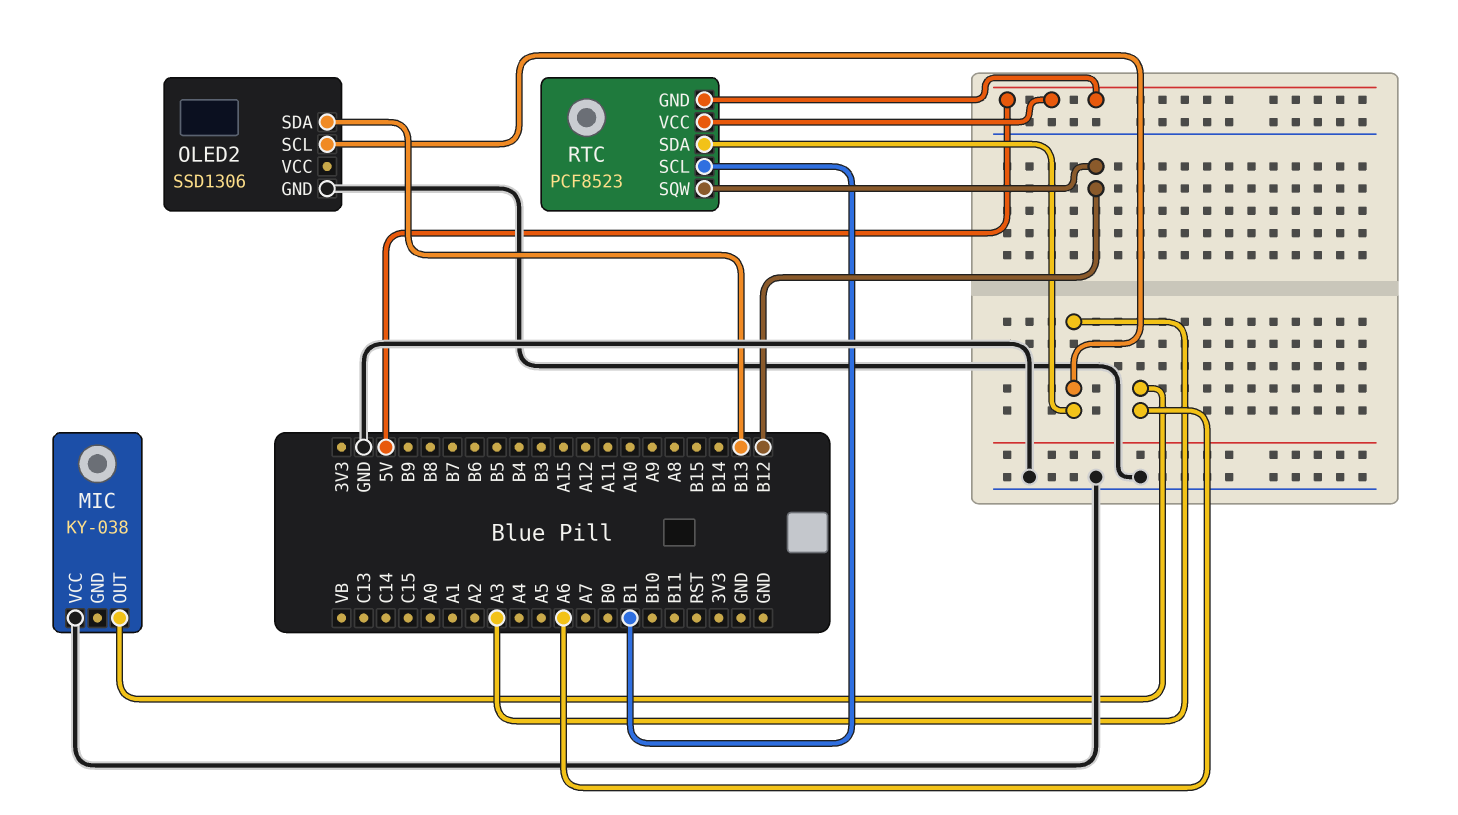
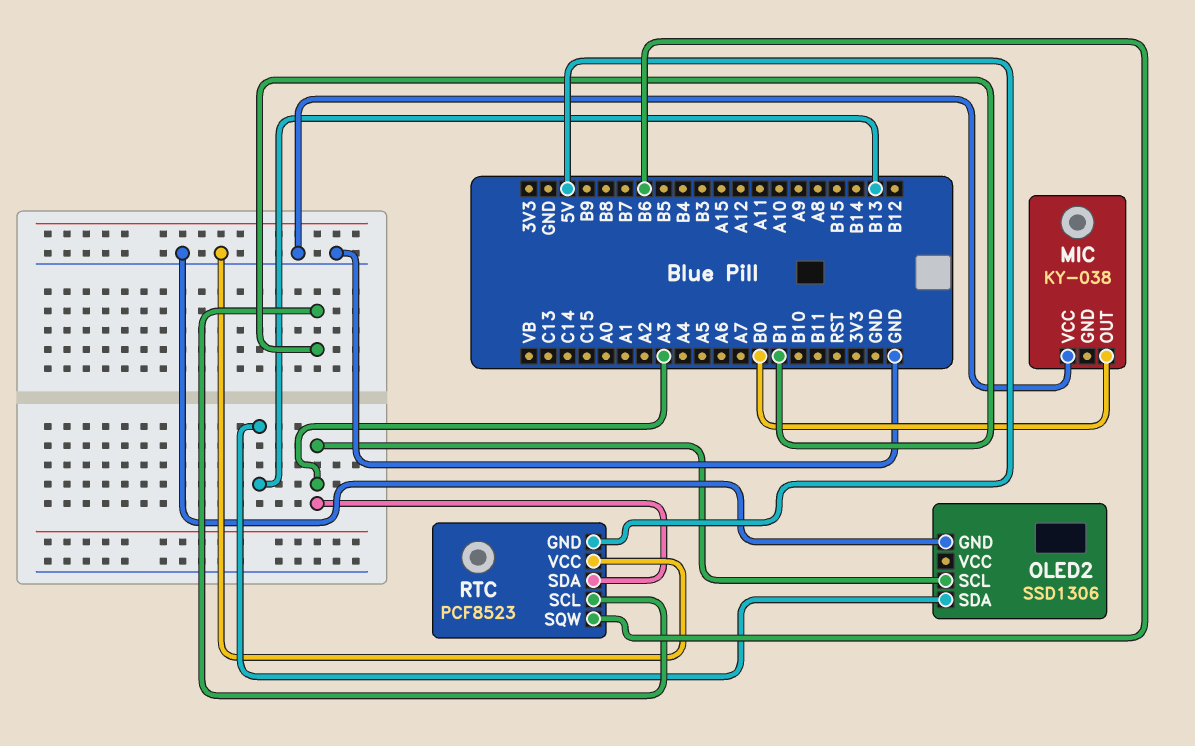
MIC pin OUT: A6 -> B0
RTC pin SQW: B12 -> B6
RTC pin VCC: 5V -> GND

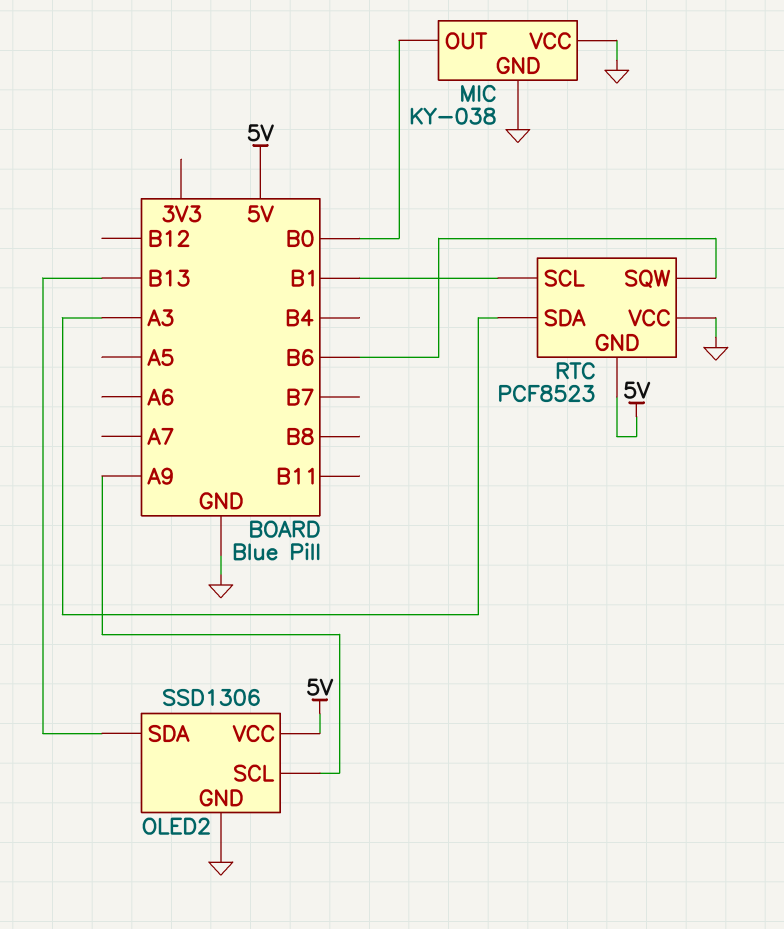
MIC pin GND: none -> GND
OLED2 pin SCL: A3 -> A9
OLED2 pin VCC: none -> 5V

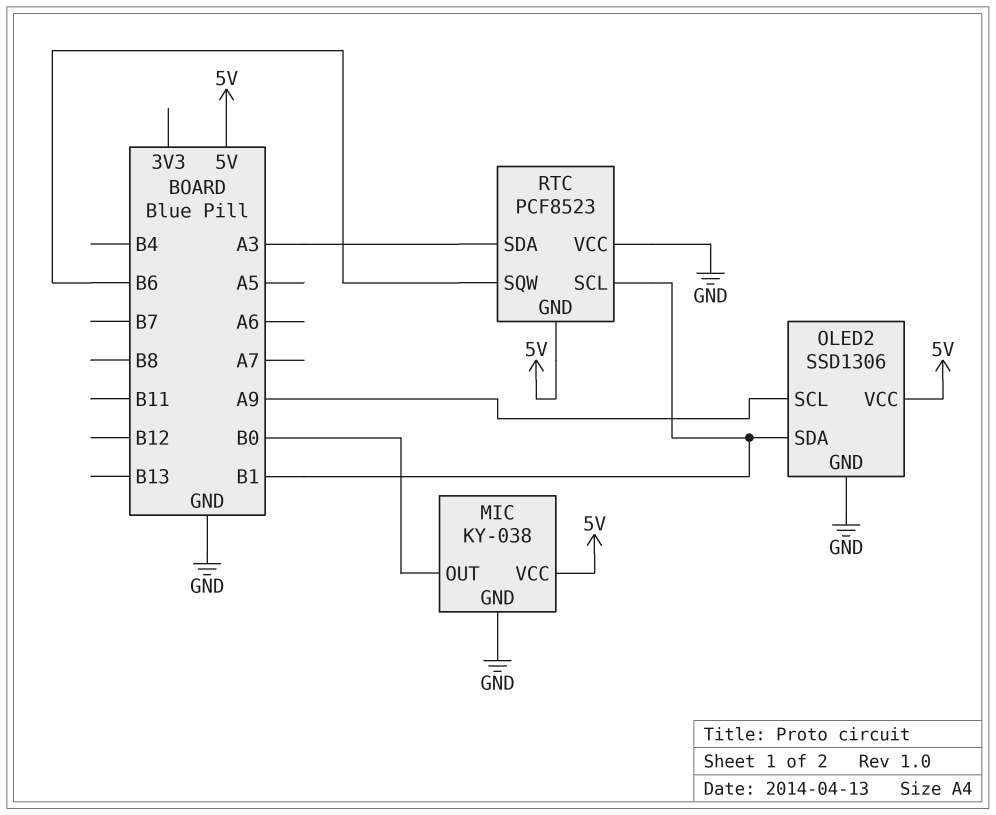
MIC pin VCC: GND -> 5V
OLED2 pin SDA: B13 -> B1

